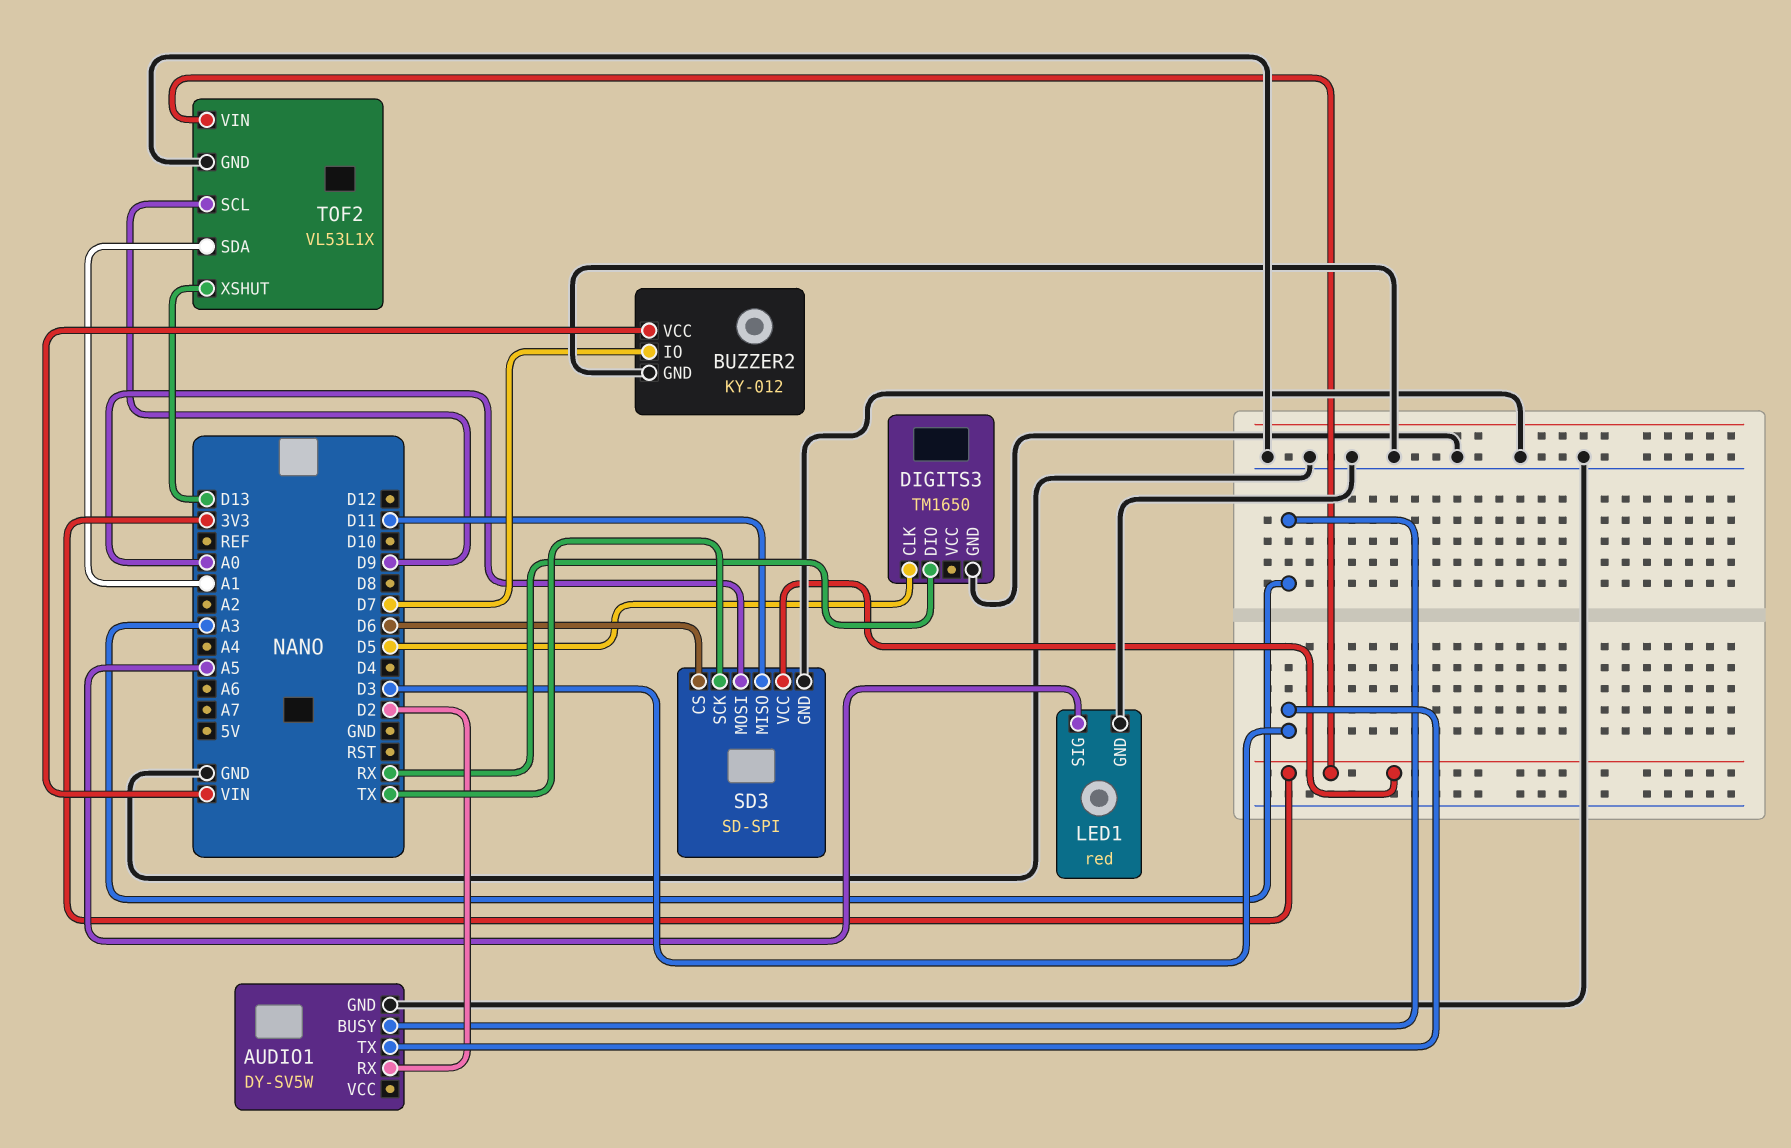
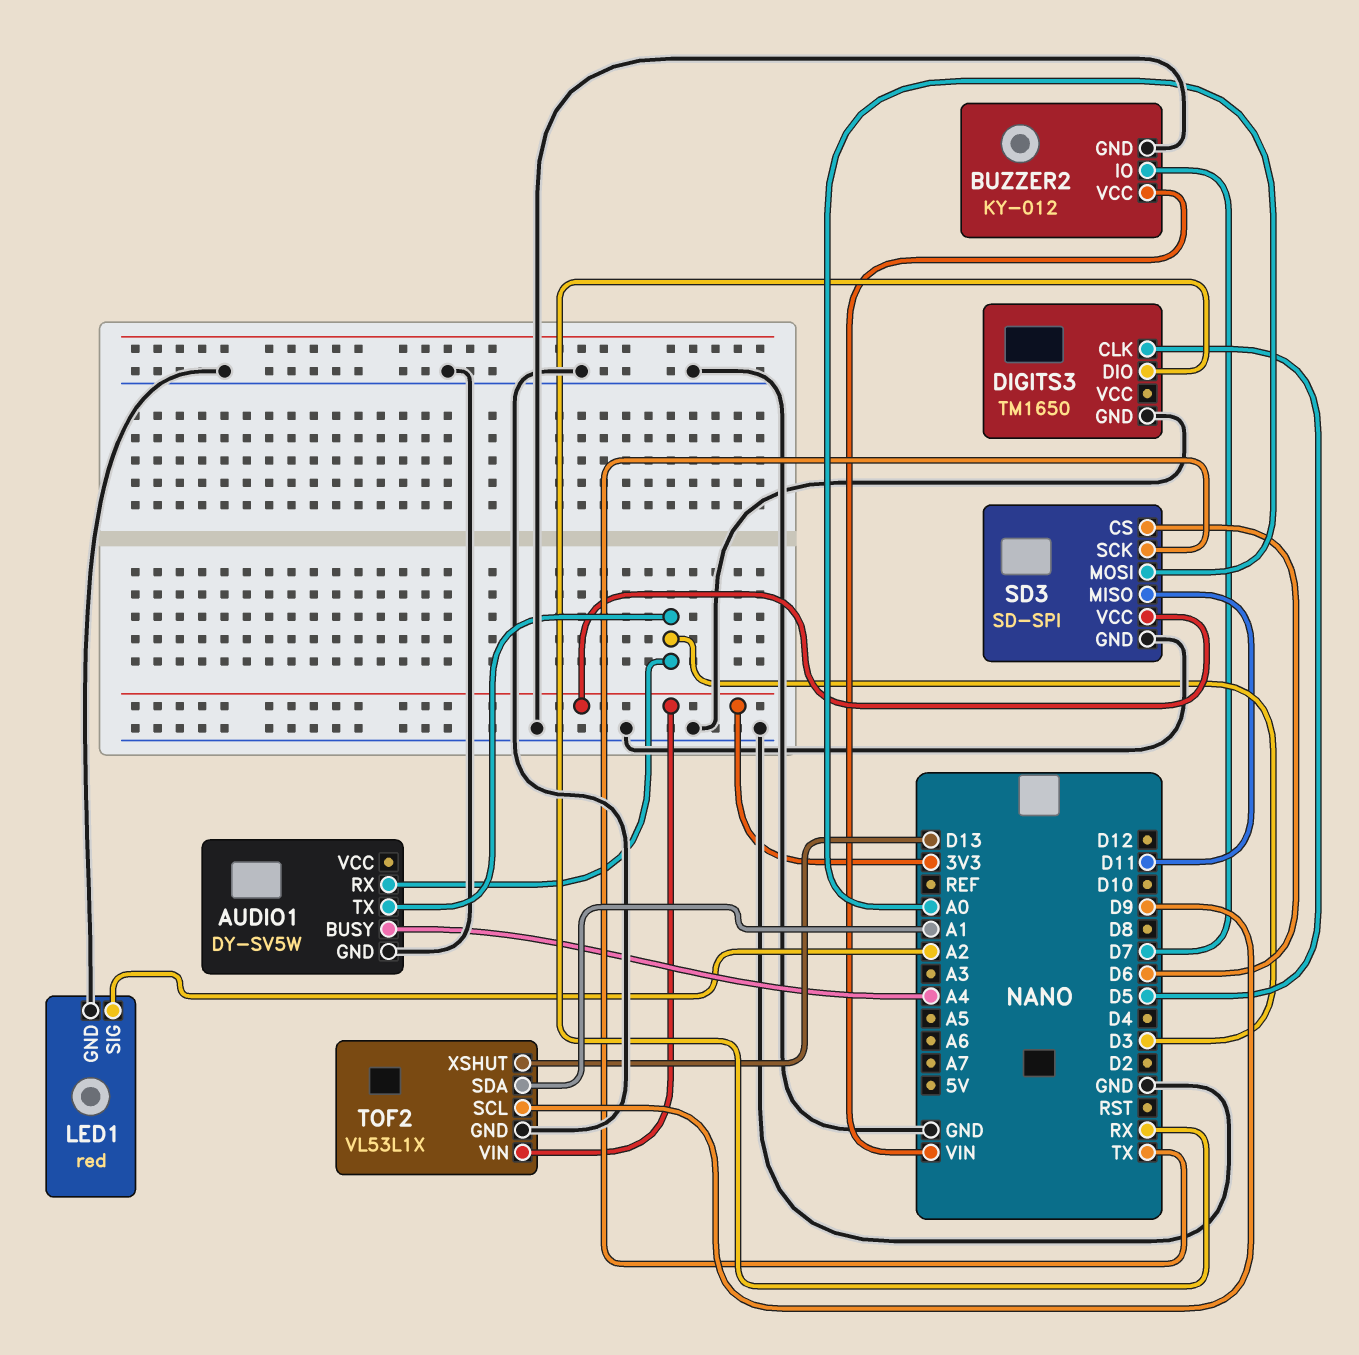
AUDIO1 pin BUSY: A3 -> A4
AUDIO1 pin RX: D2 -> D3
LED1 pin SIG: A5 -> A2

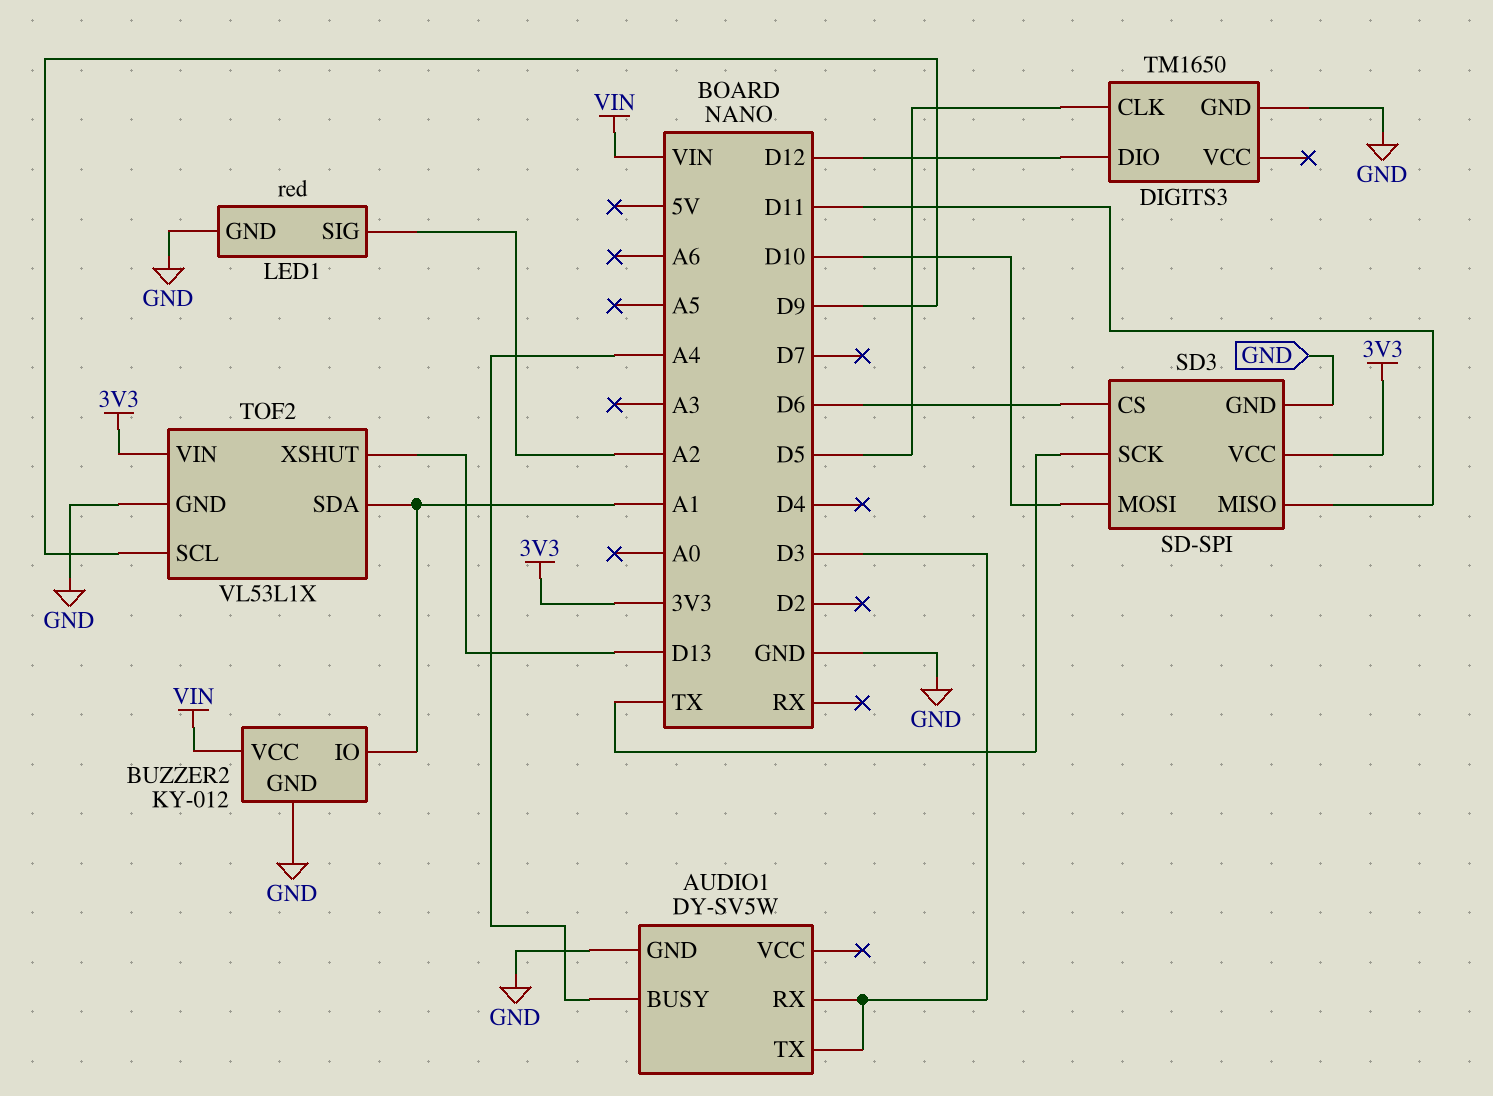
BUZZER2 pin IO: D7 -> A1
DIGITS3 pin DIO: RX -> D12
SD3 pin MOSI: A0 -> D10

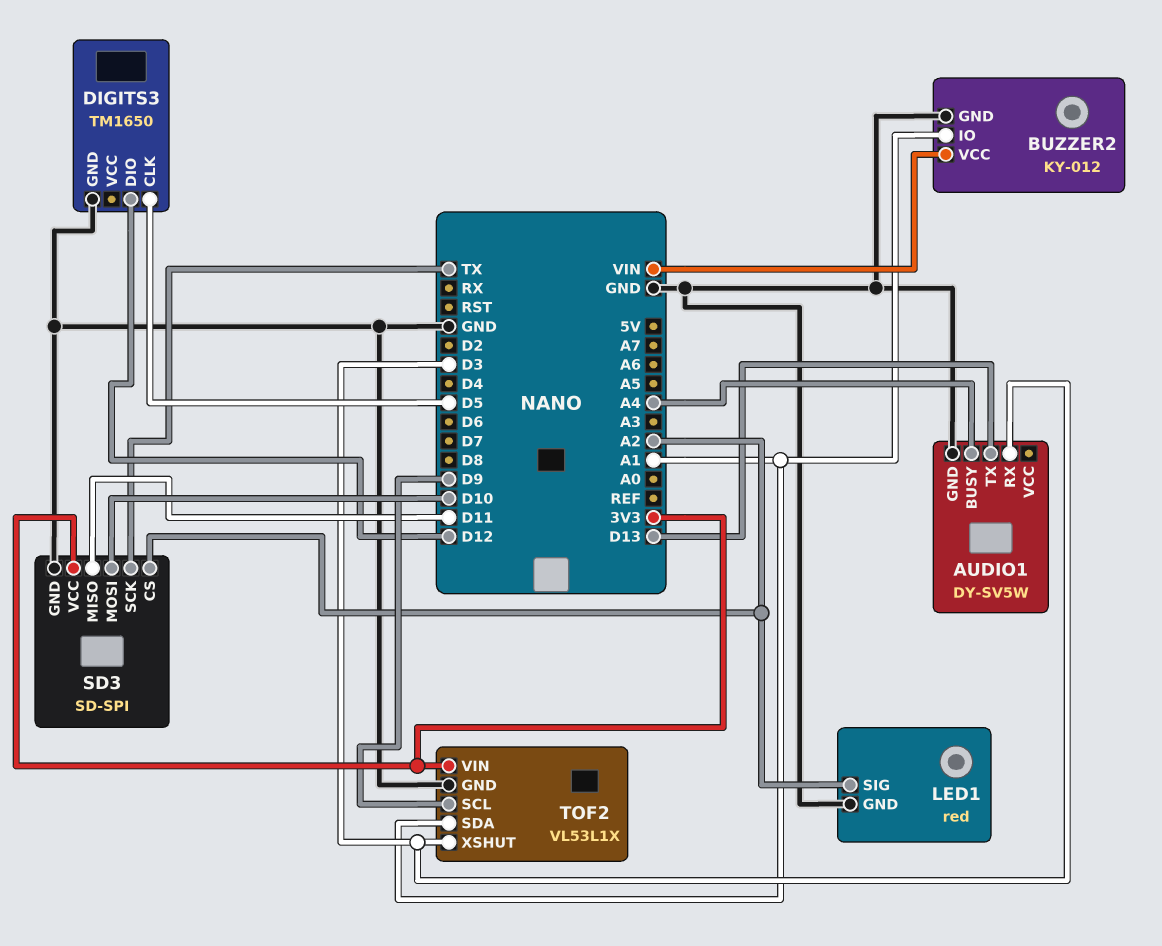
AUDIO1 pin TX: D3 -> D13
SD3 pin CS: D6 -> A2
TOF2 pin XSHUT: D13 -> D3

